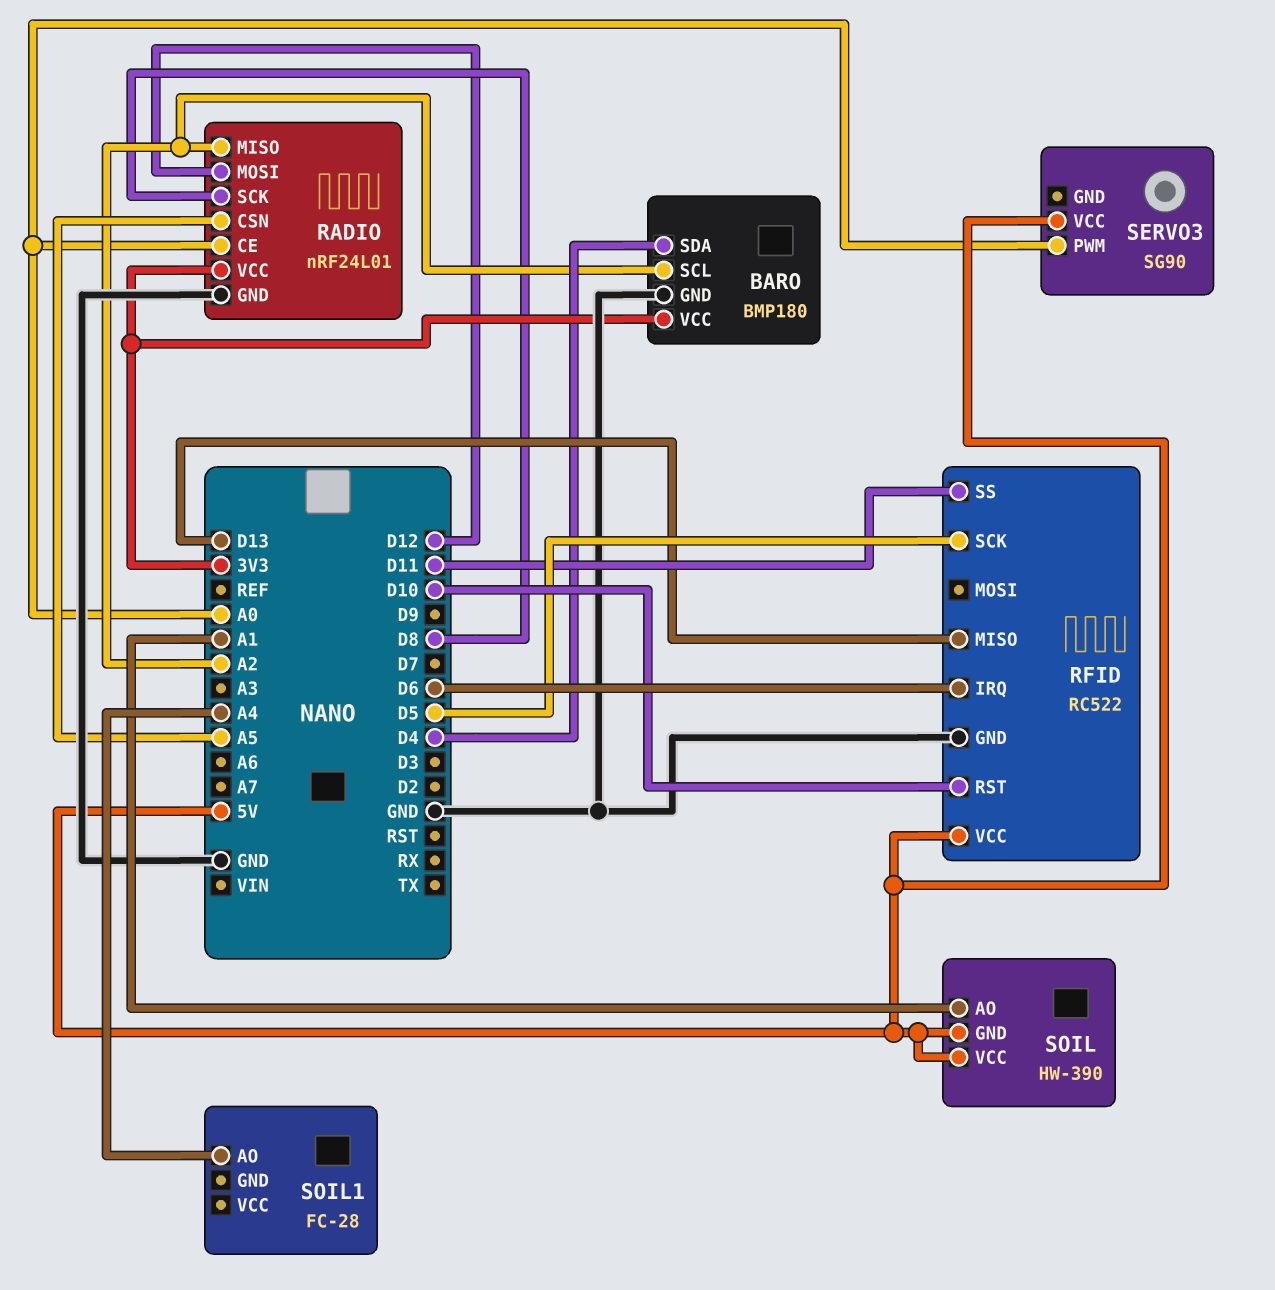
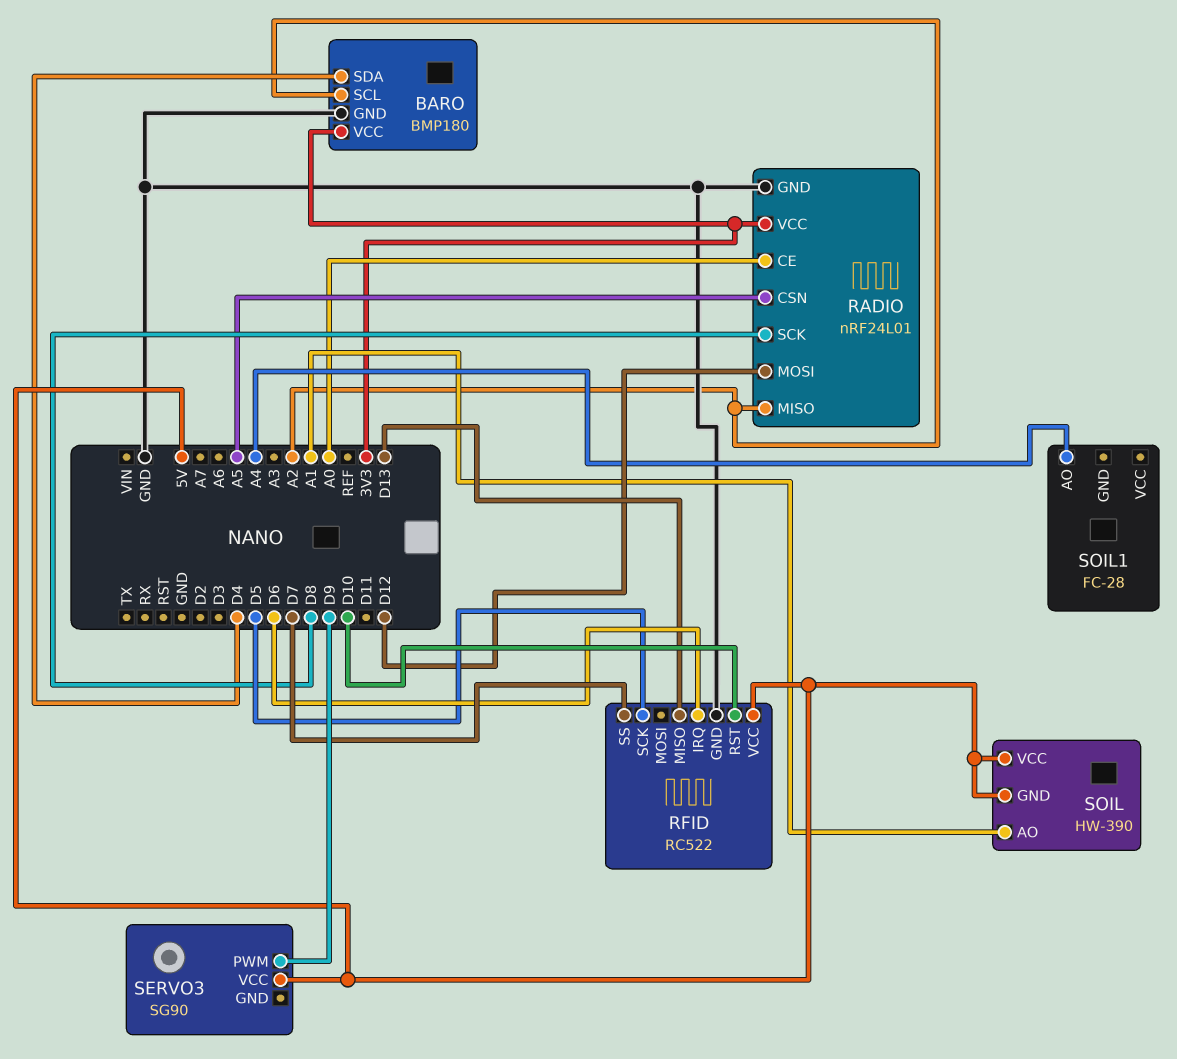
RFID pin SS: D11 -> D7
SERVO3 pin PWM: A0 -> D9

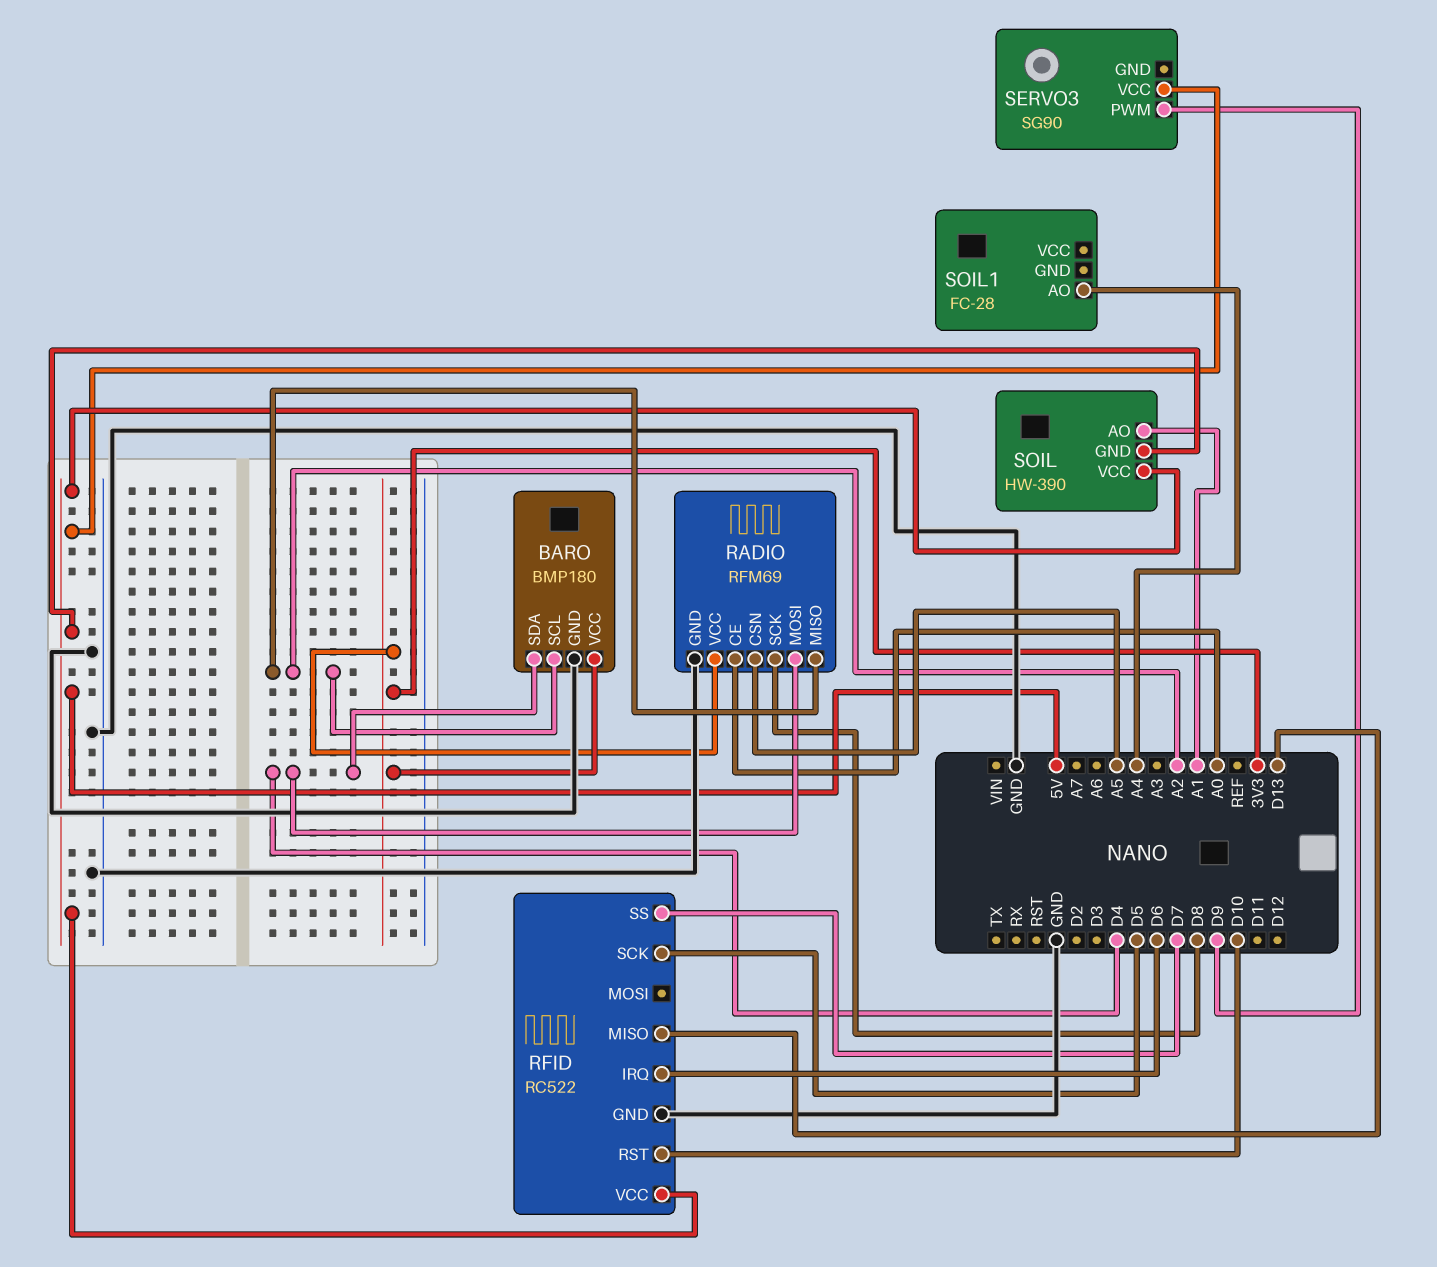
RADIO: nRF24L01 -> RFM69
RADIO pin MOSI: D12 -> D4

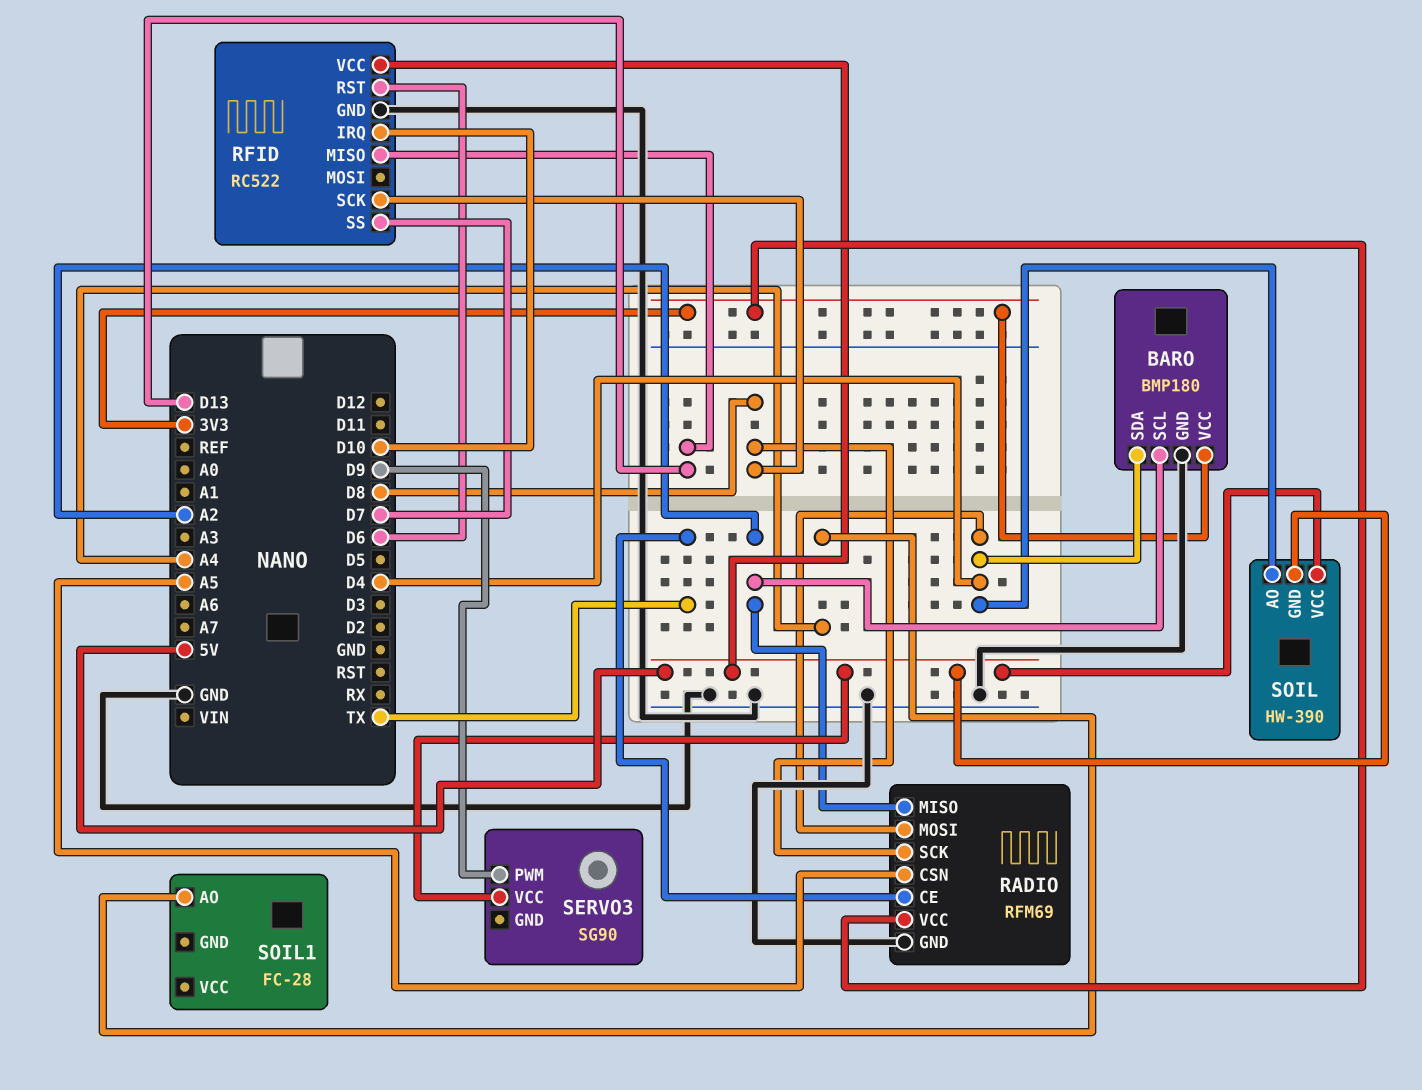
RADIO pin CE: A0 -> TX
RFID pin IRQ: D6 -> D10
RFID pin RST: D10 -> D6
RFID pin SCK: D5 -> D8
SOIL pin AO: A1 -> D4

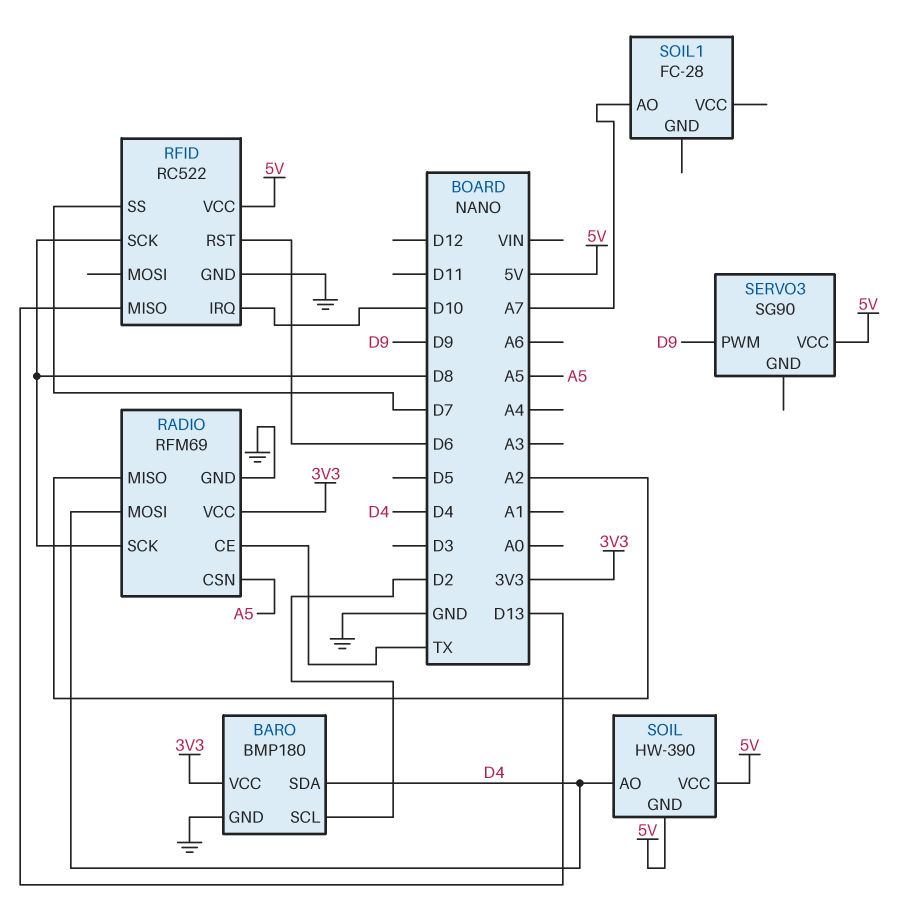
BARO pin SCL: A2 -> D2
SOIL1 pin AO: A4 -> A7

